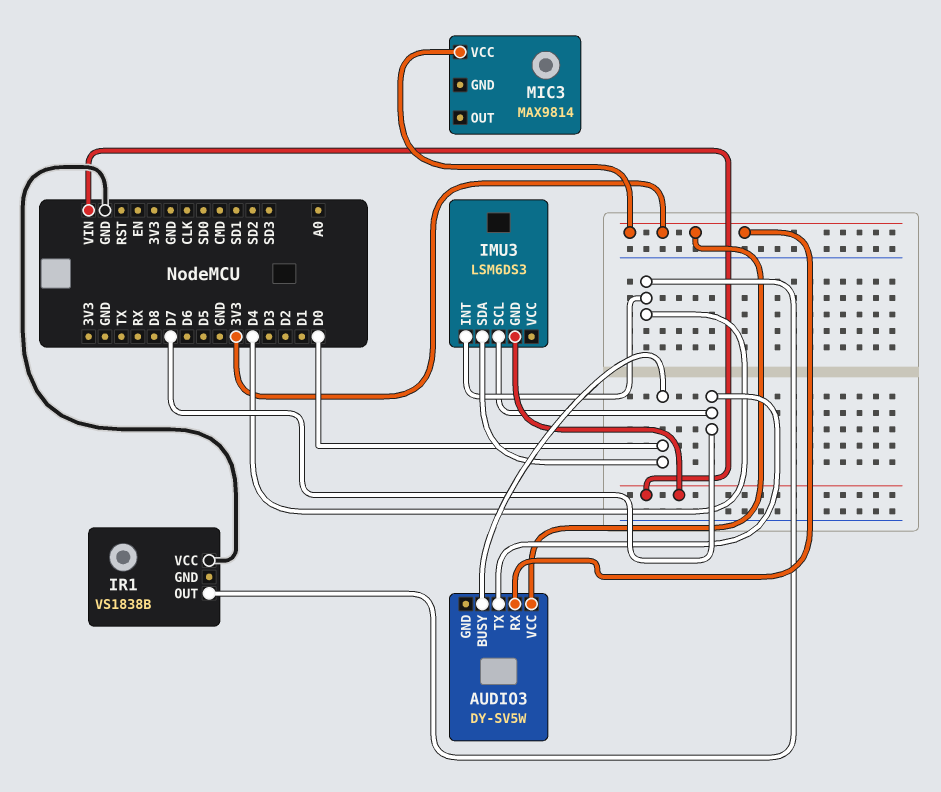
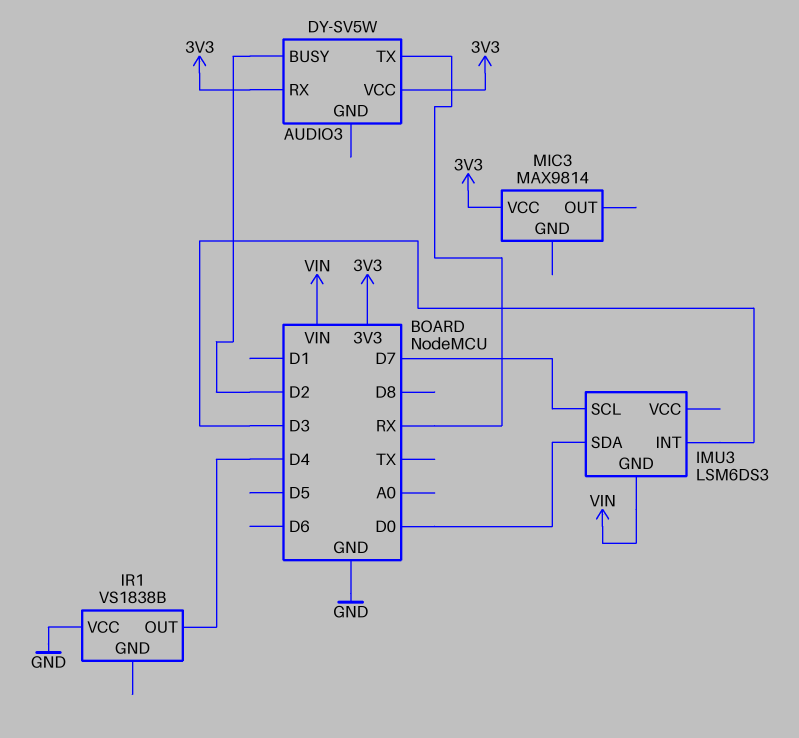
AUDIO3 pin BUSY: D0 -> D2
AUDIO3 pin TX: D7 -> RX
IMU3 pin INT: D4 -> D3

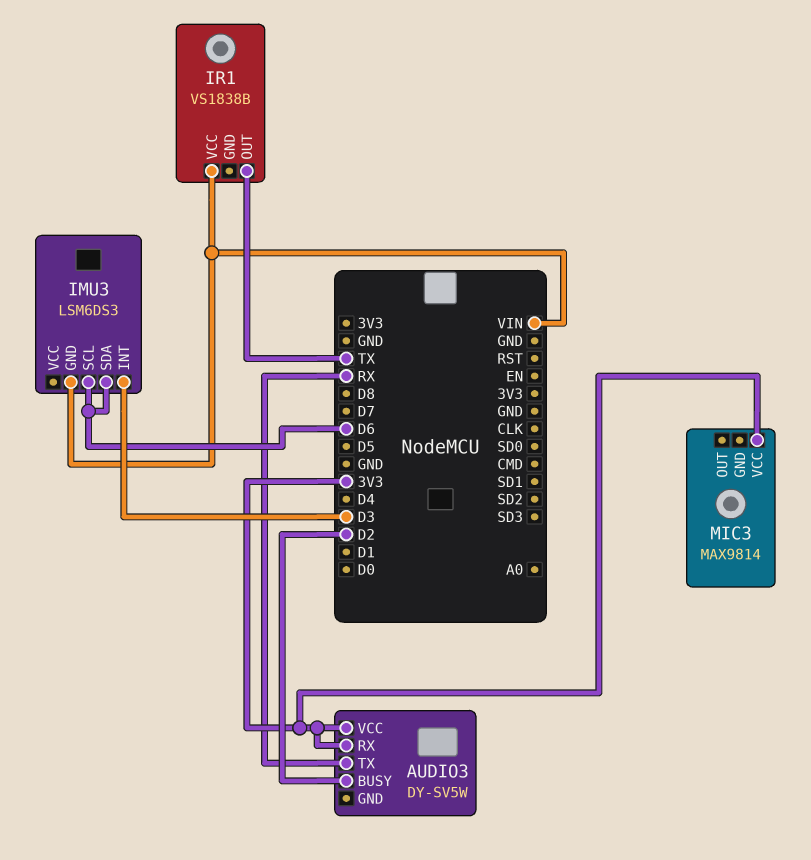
IMU3 pin SCL: D7 -> D6
IMU3 pin SDA: D0 -> D6
IR1 pin OUT: D4 -> TX
IR1 pin VCC: GND -> VIN

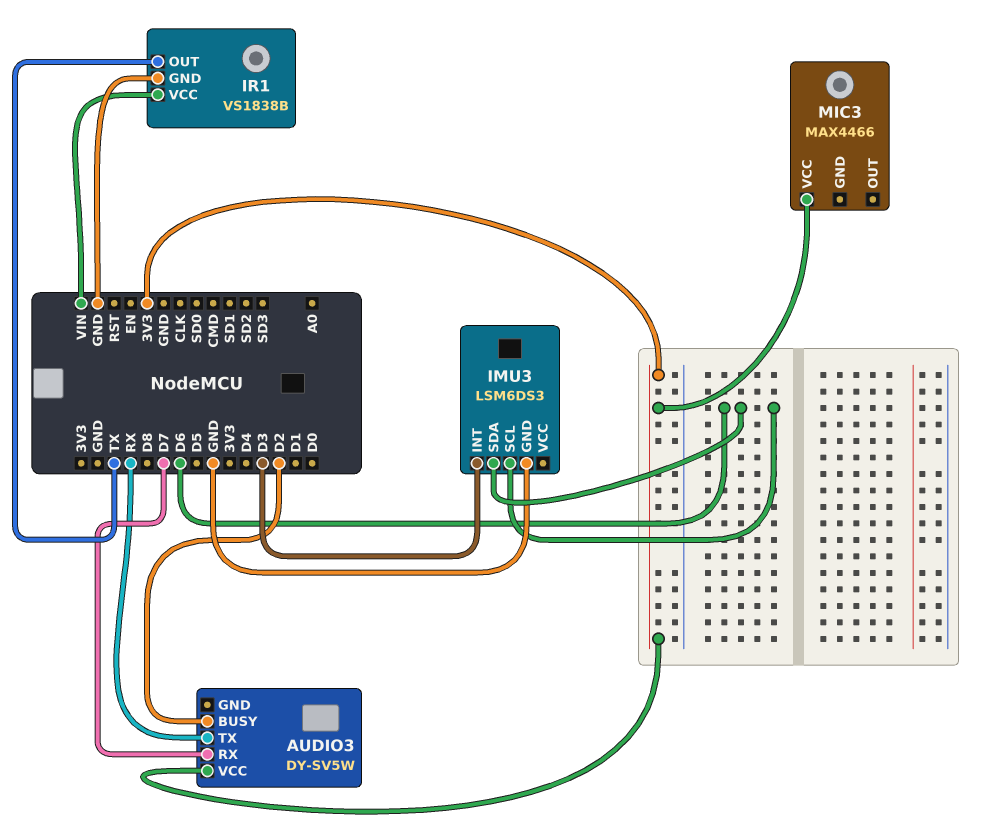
AUDIO3 pin RX: 3V3 -> D7
IMU3 pin GND: VIN -> GND
IR1 pin GND: none -> GND
MIC3: MAX9814 -> MAX4466

